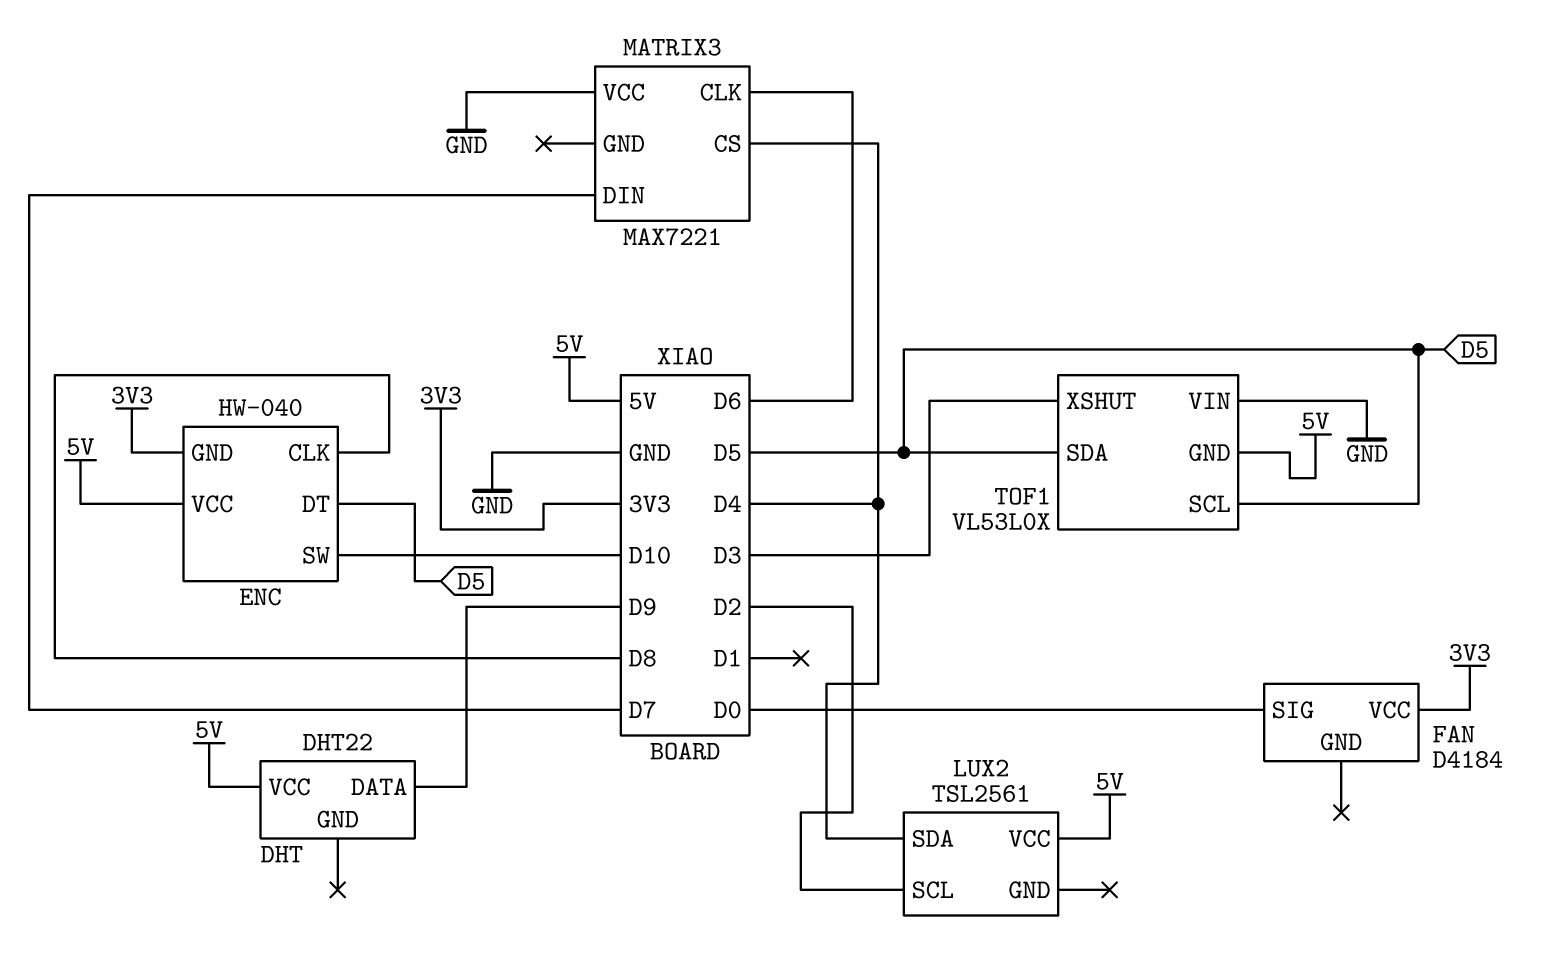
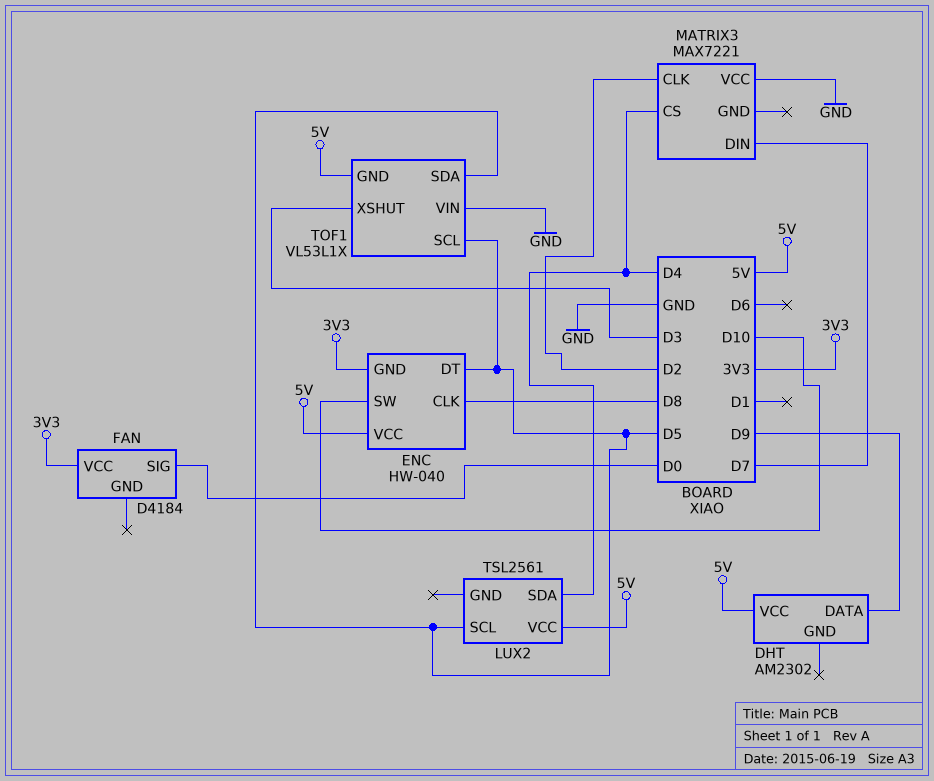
DHT: DHT22 -> AM2302
LUX2 pin SCL: D2 -> D5
MATRIX3 pin CLK: D6 -> D2
TOF1: VL53L0X -> VL53L1X

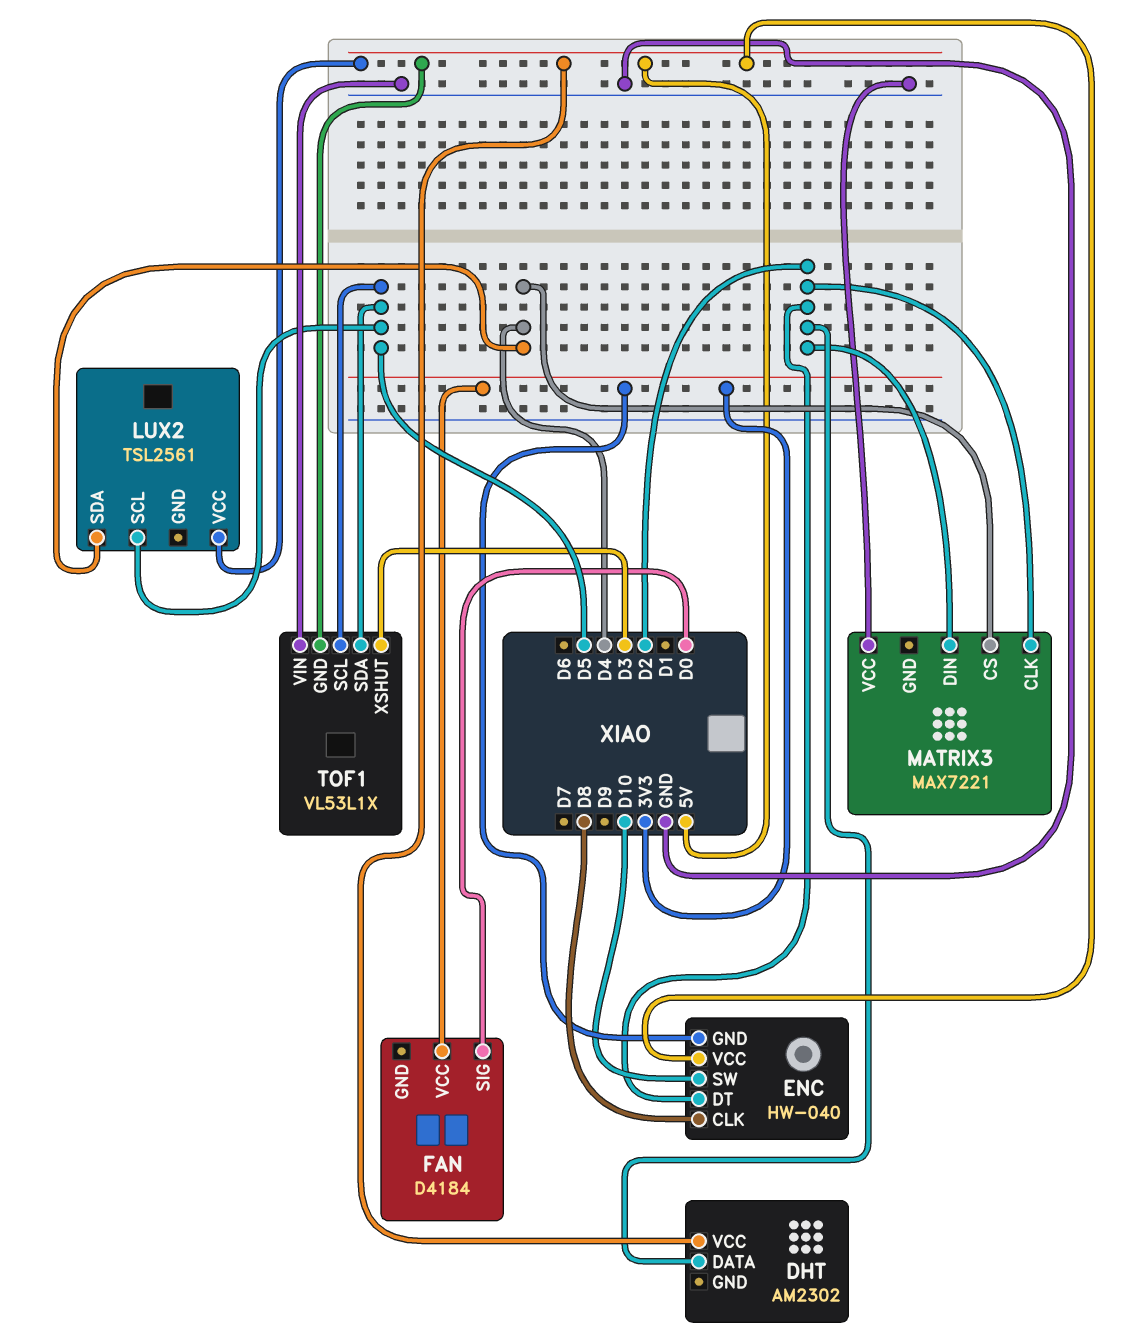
DHT pin DATA: D9 -> D2
ENC pin DT: D5 -> D2
MATRIX3 pin DIN: D7 -> D2

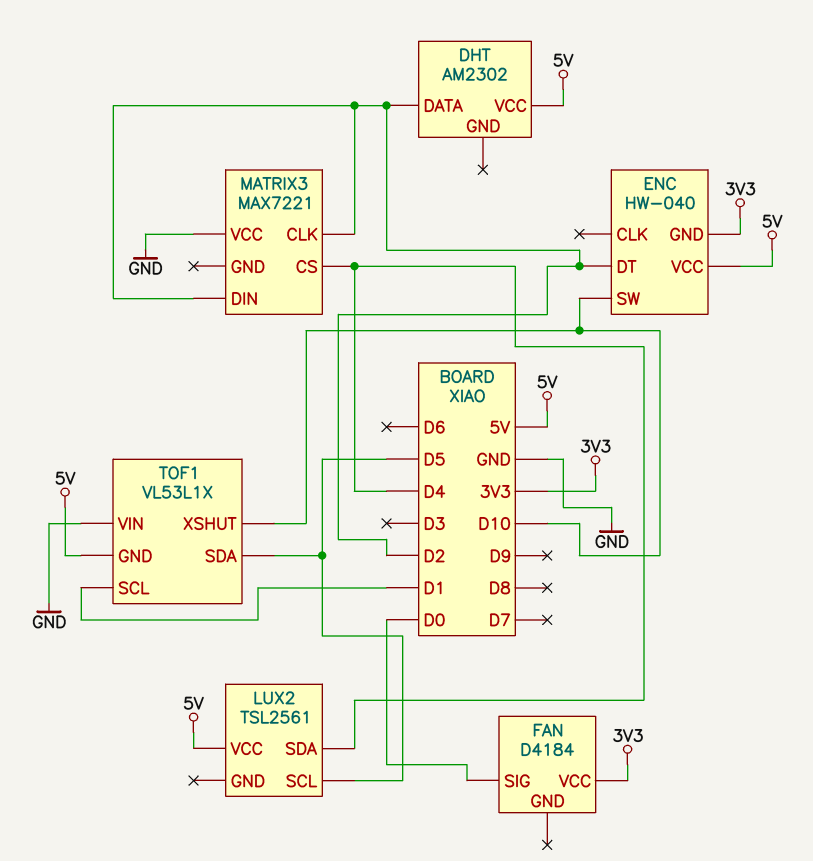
ENC pin CLK: D8 -> none
TOF1 pin SCL: D5 -> D1
TOF1 pin XSHUT: D3 -> D10

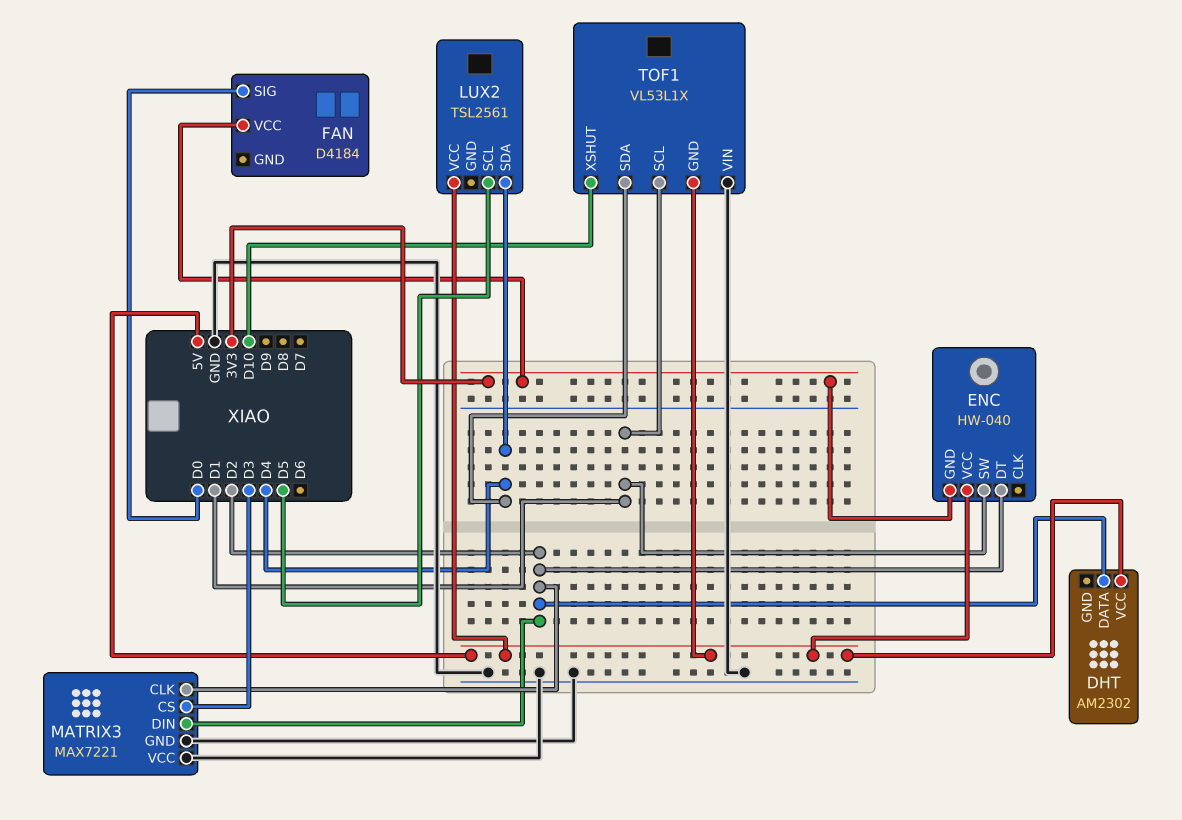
ENC pin SW: D10 -> D1
MATRIX3 pin CS: D4 -> D3
MATRIX3 pin GND: none -> GND
TOF1 pin SDA: D5 -> D4

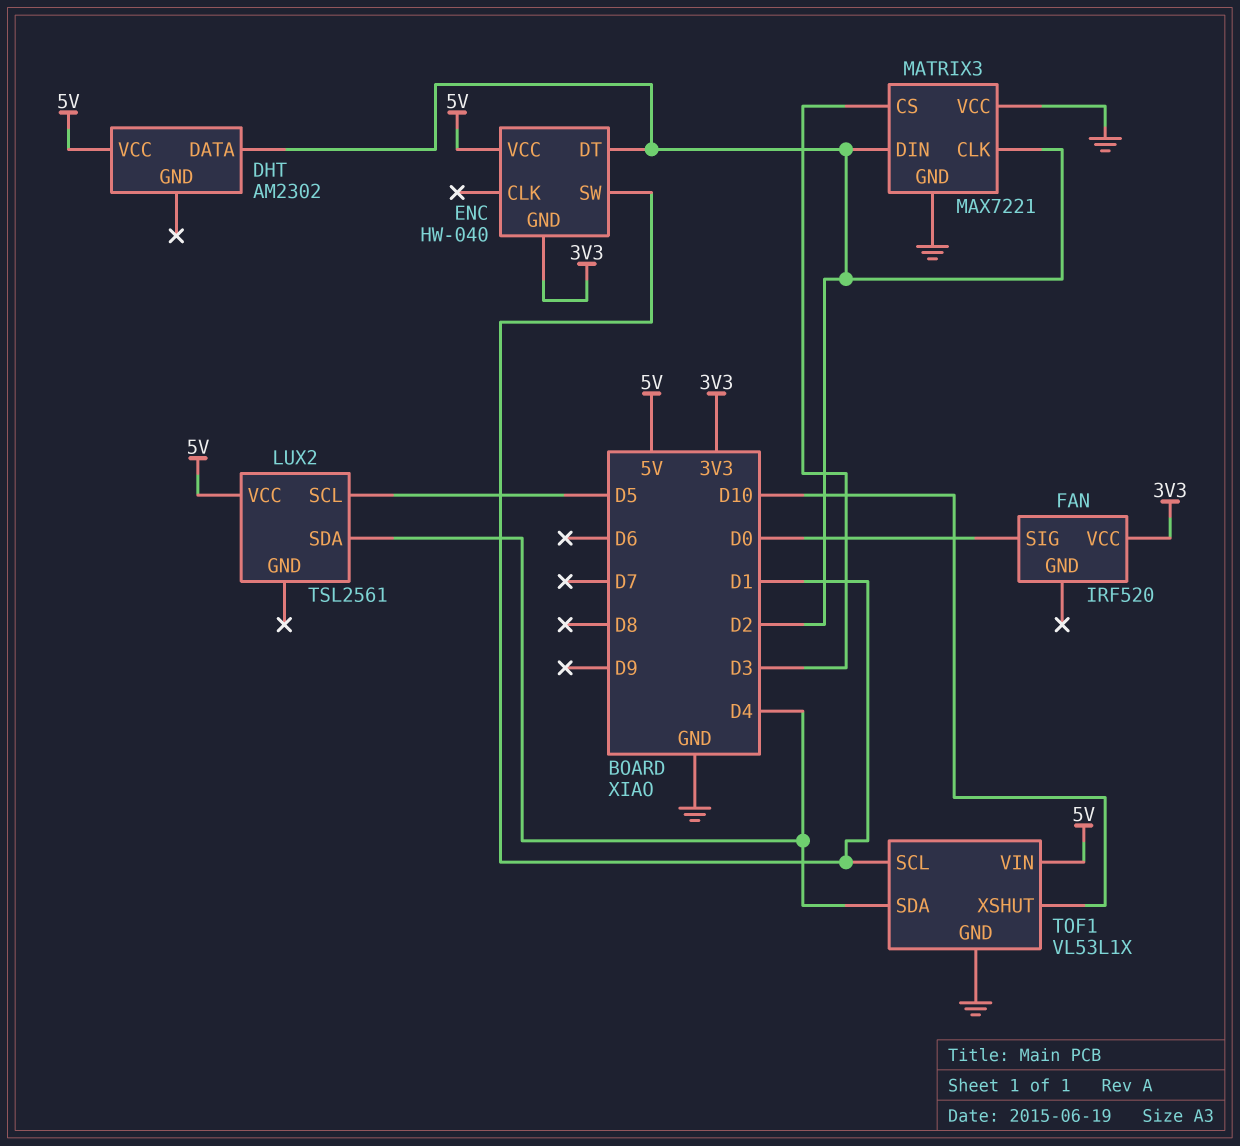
FAN: D4184 -> IRF520
TOF1 pin GND: 5V -> GND
TOF1 pin VIN: GND -> 5V

